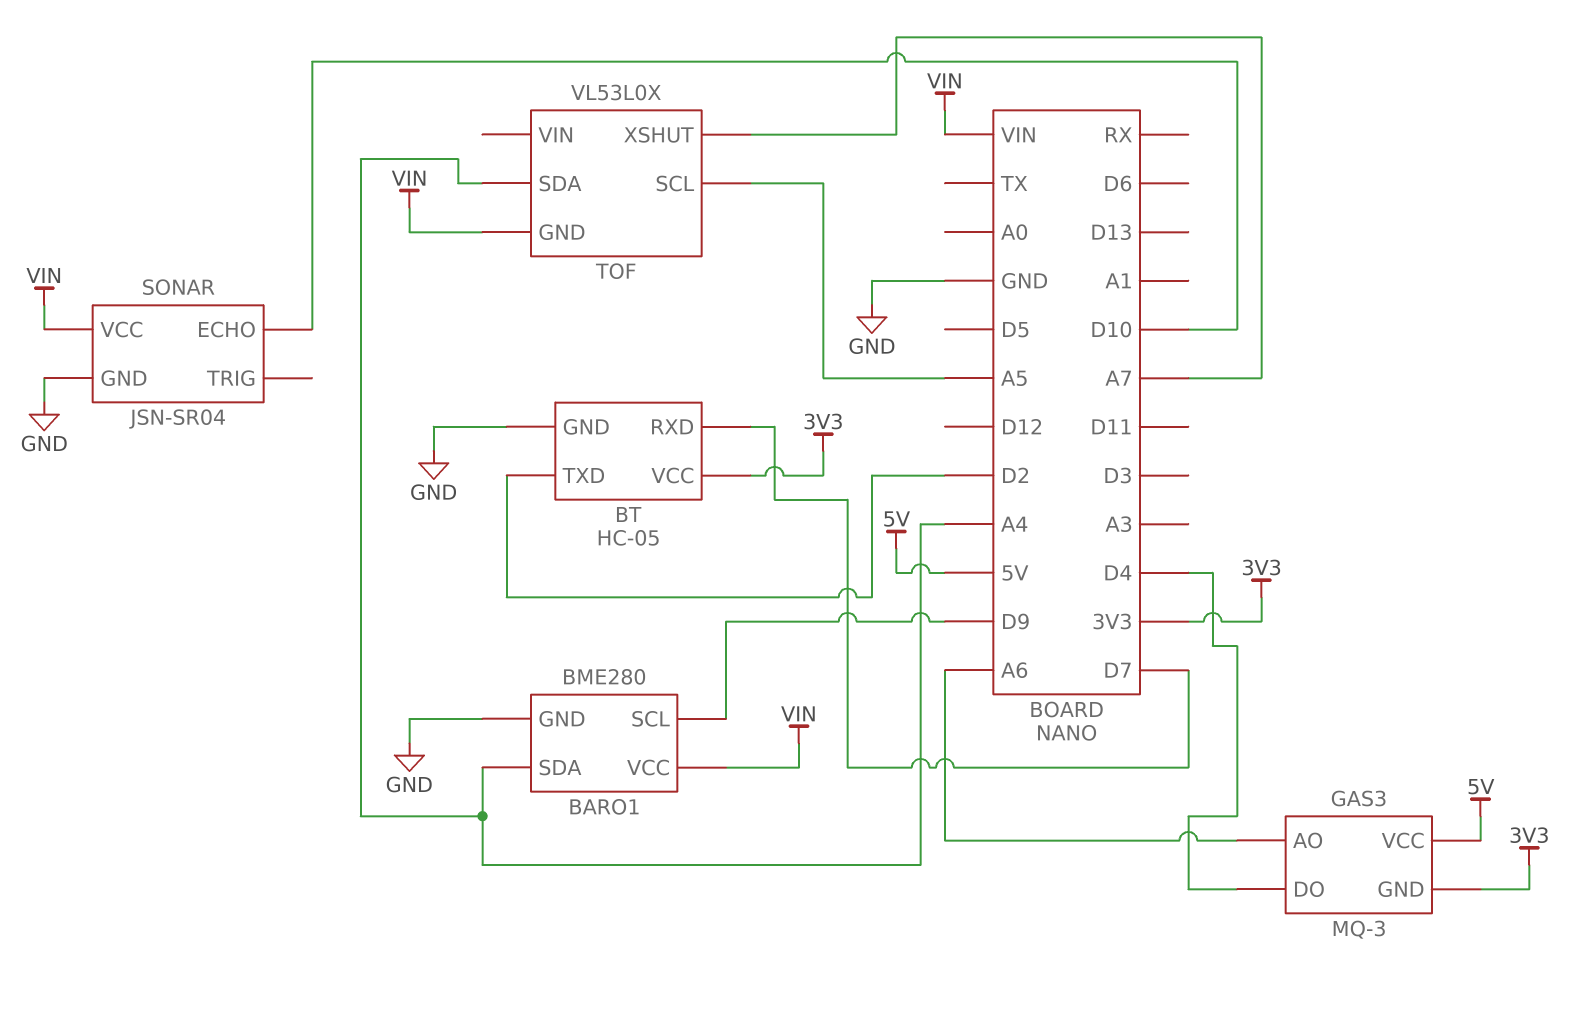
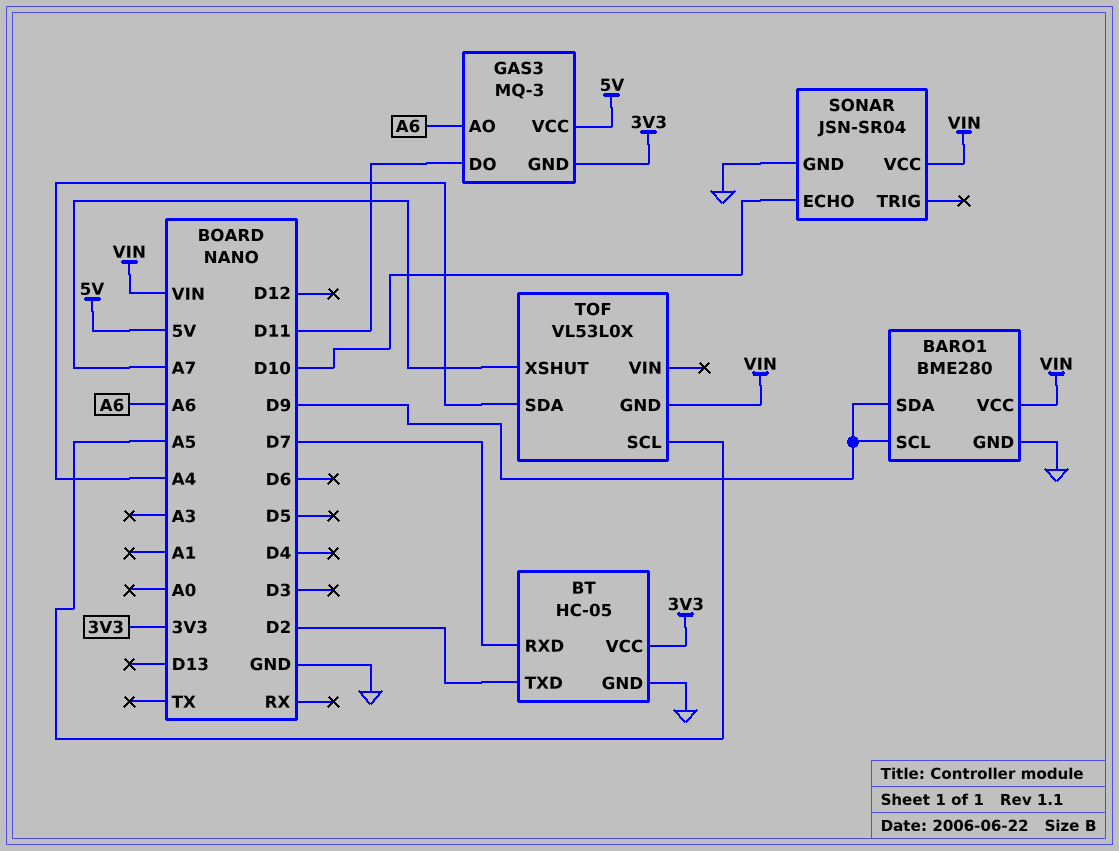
BARO1 pin SDA: A4 -> D9
GAS3 pin DO: D4 -> D11

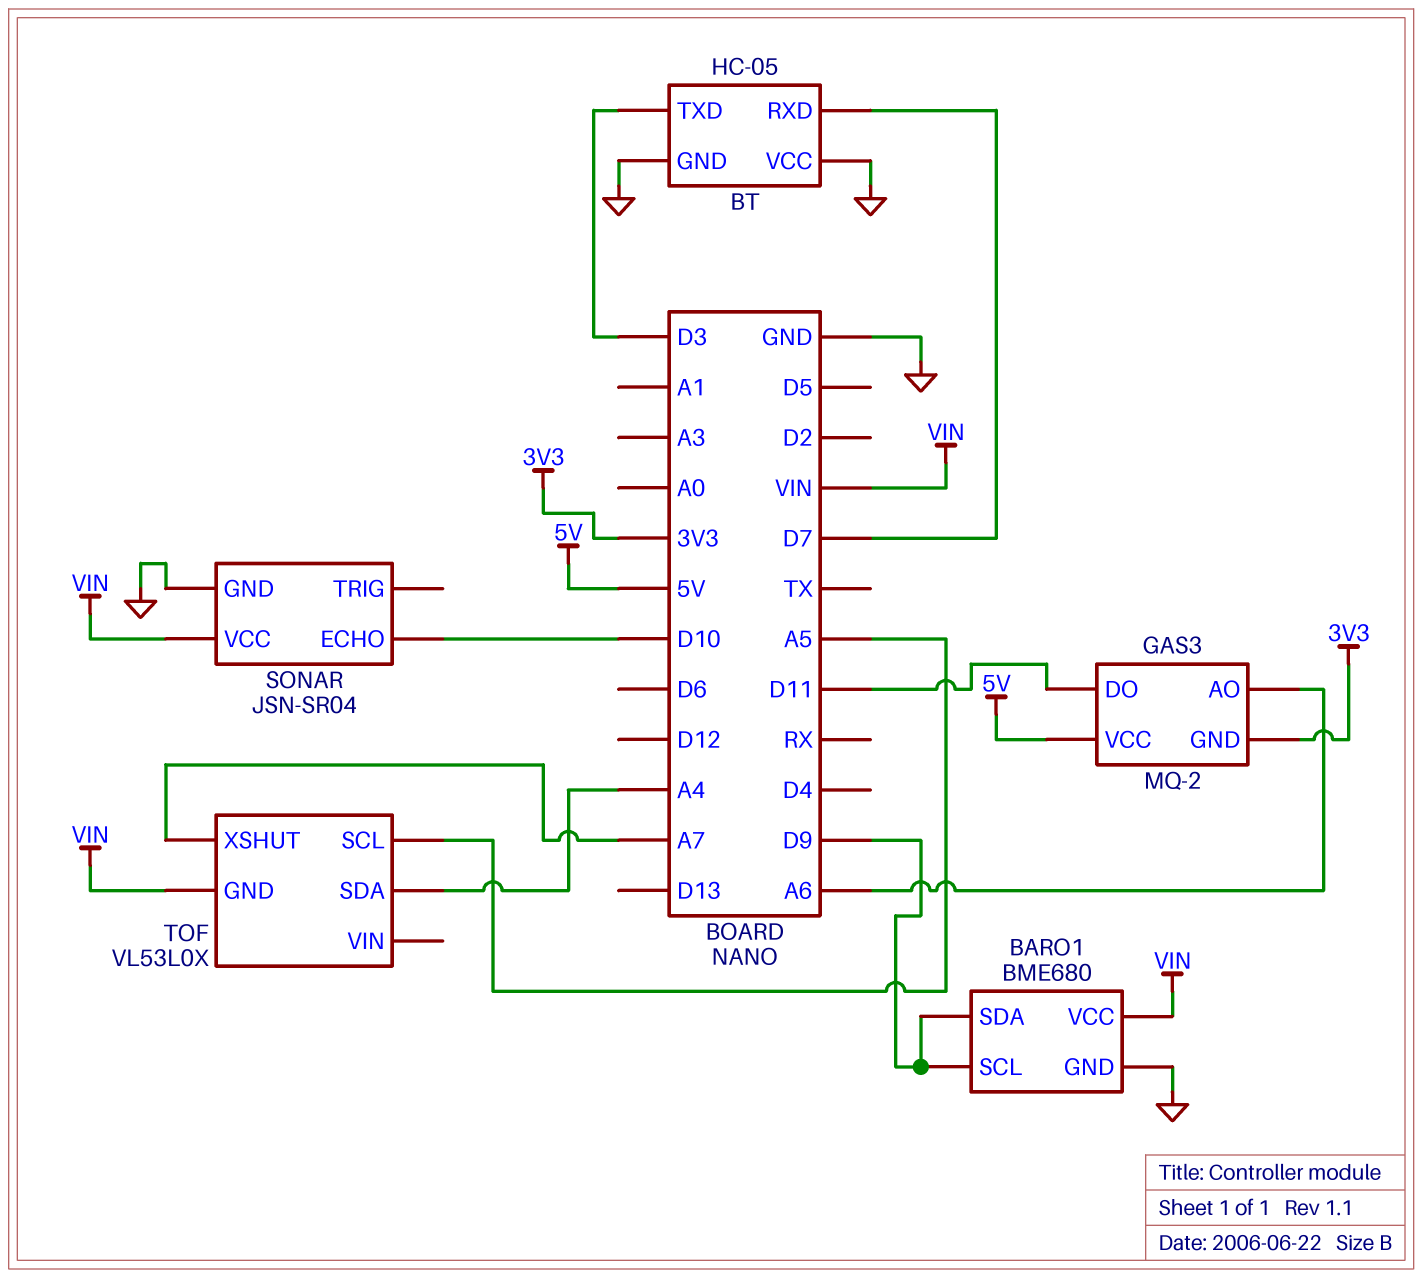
BARO1: BME280 -> BME680
BT pin TXD: D2 -> D3
BT pin VCC: 3V3 -> GND
GAS3: MQ-3 -> MQ-2

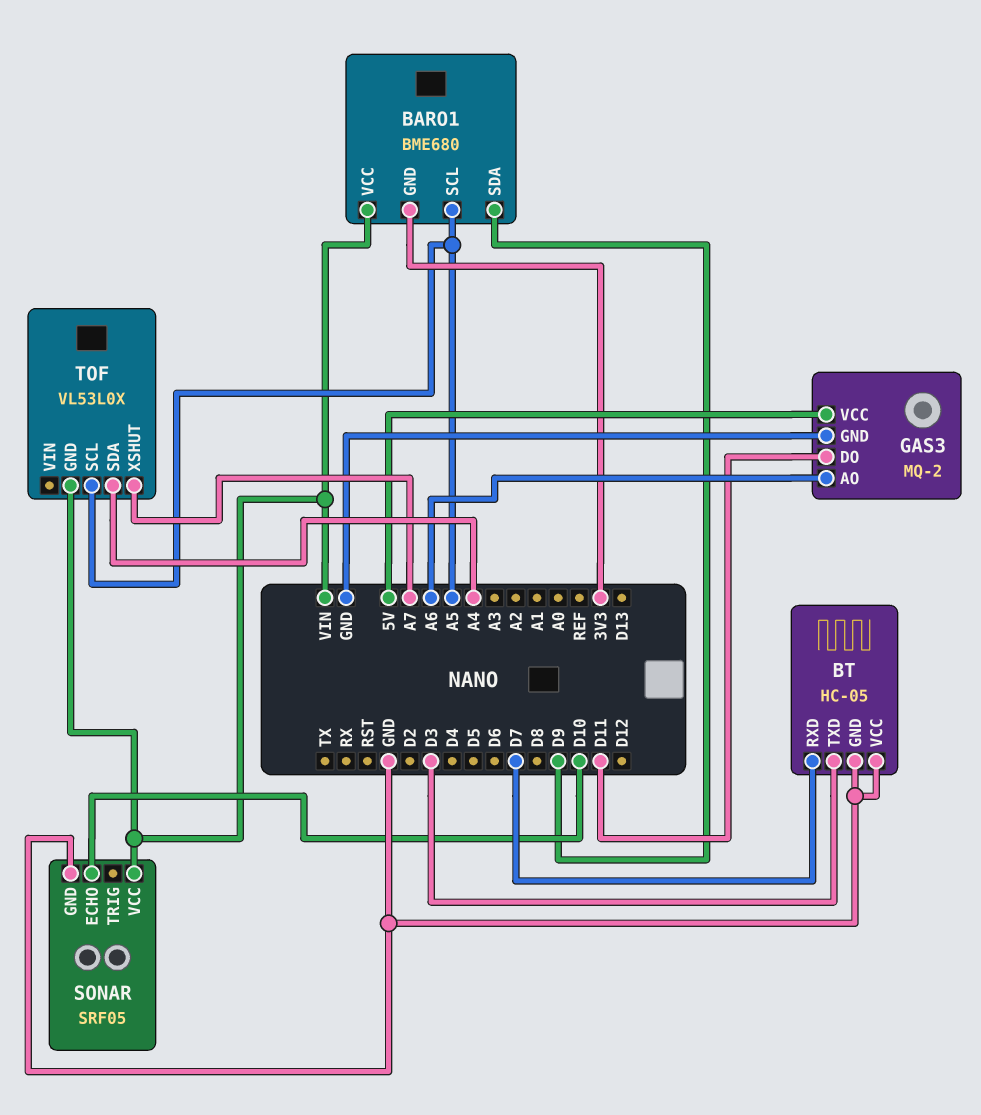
BARO1 pin GND: GND -> 3V3
BARO1 pin SCL: D9 -> A5
GAS3 pin GND: 3V3 -> GND
SONAR: JSN-SR04 -> SRF05

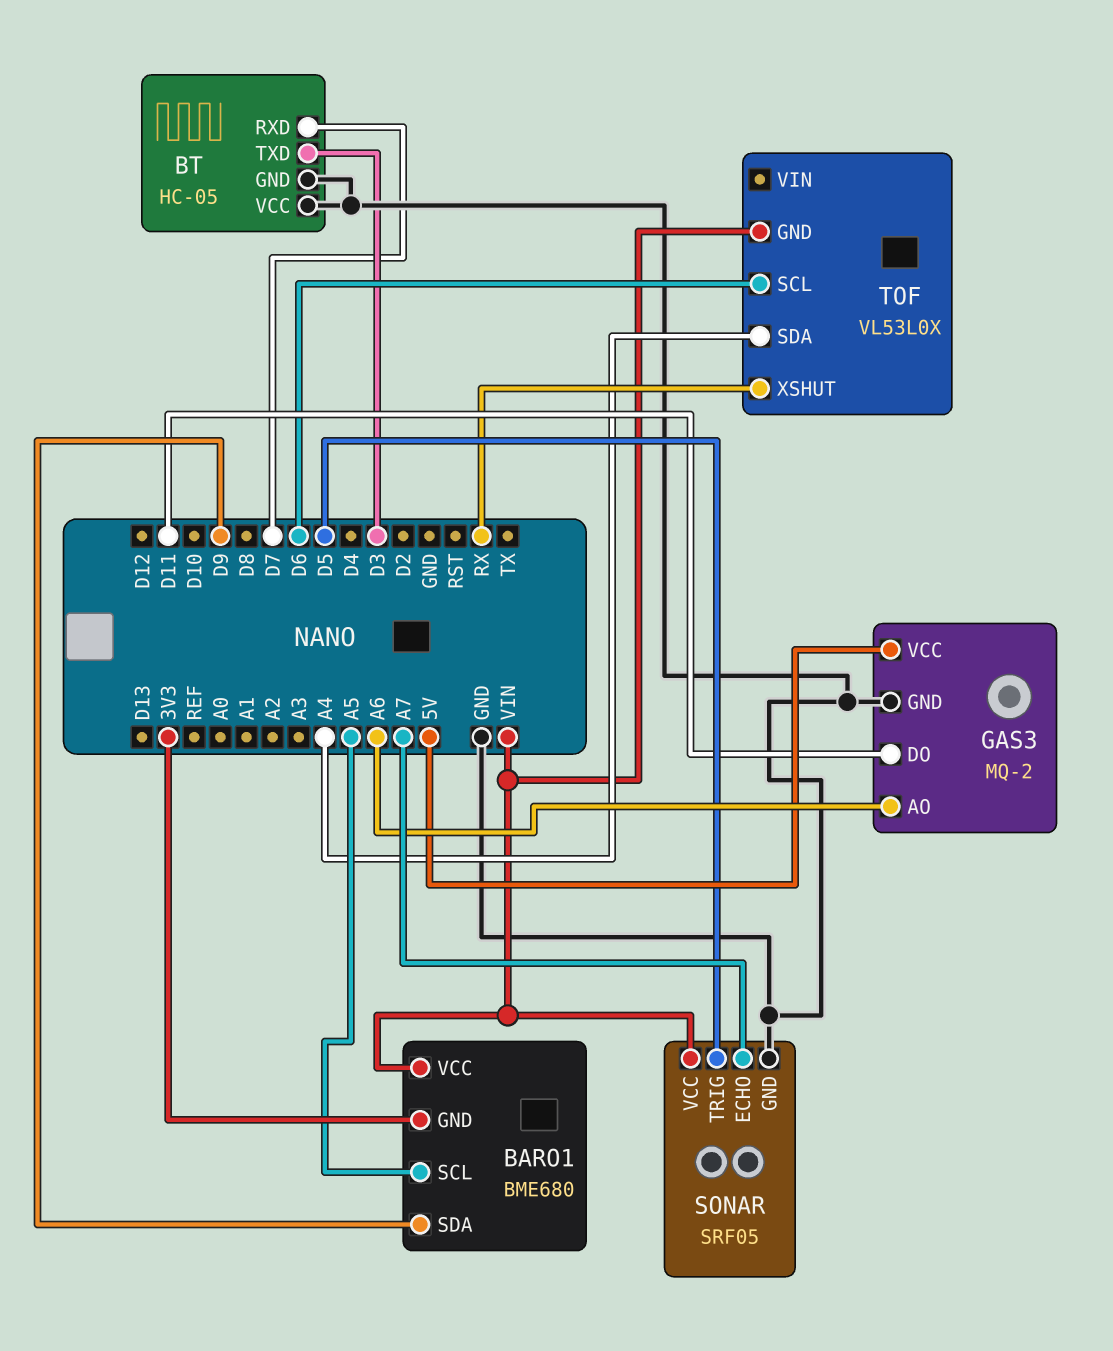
SONAR pin ECHO: D10 -> A7
SONAR pin TRIG: none -> D5
TOF pin SCL: A5 -> D6
TOF pin XSHUT: A7 -> RX

